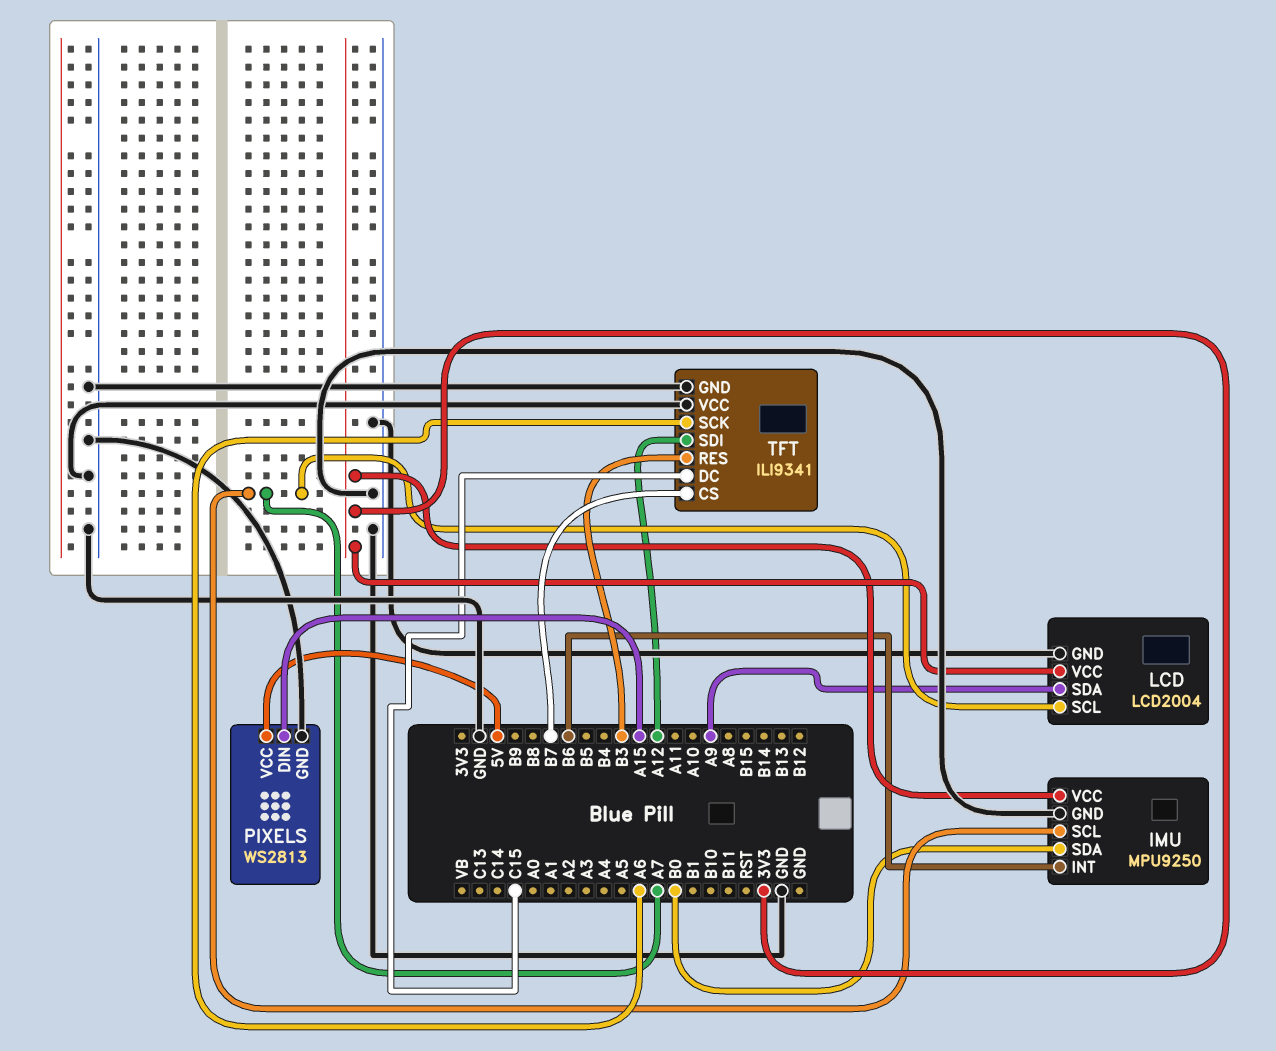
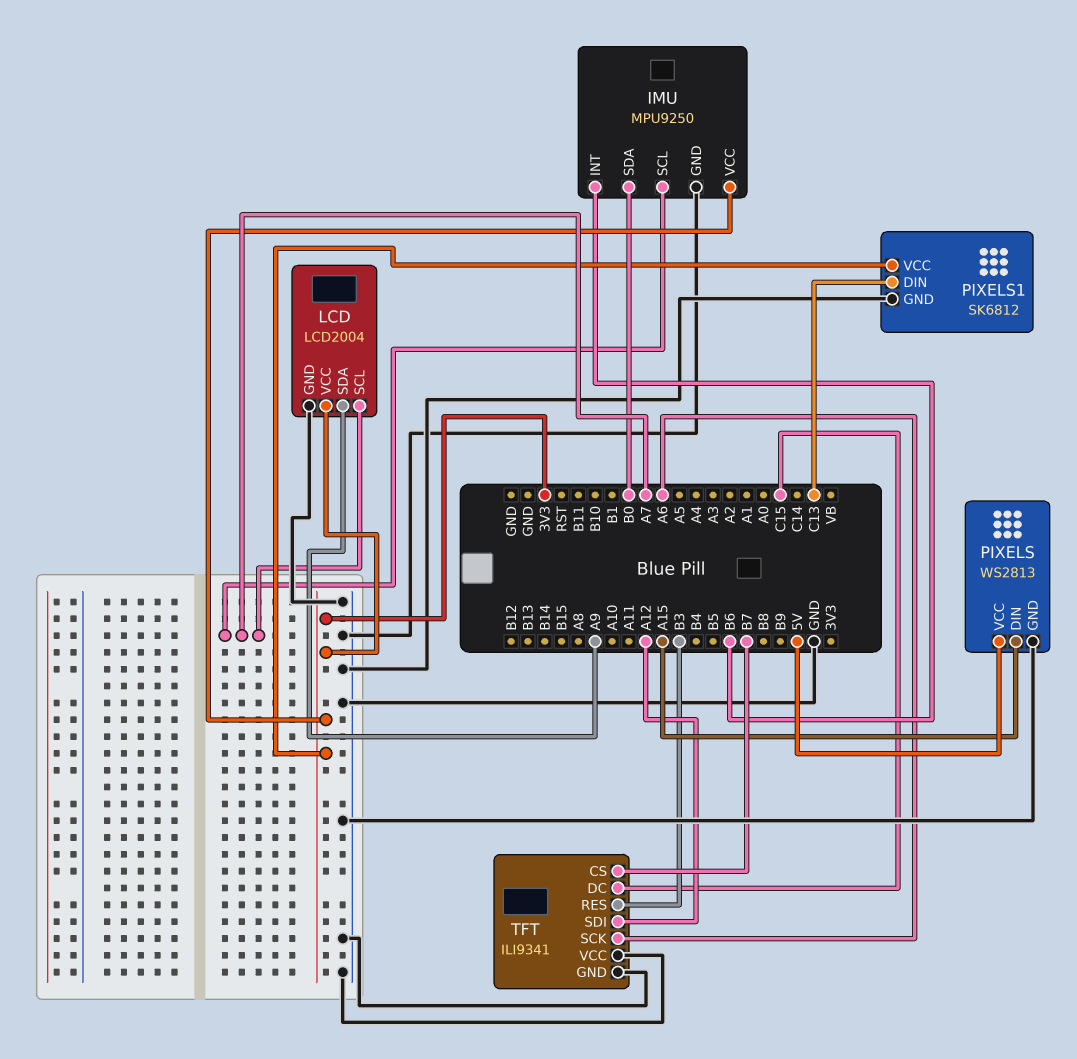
PIXELS1: none -> SK6812
PIXELS1 pin DIN: none -> C13
PIXELS1 pin GND: none -> GND
PIXELS1 pin VCC: none -> 3V3

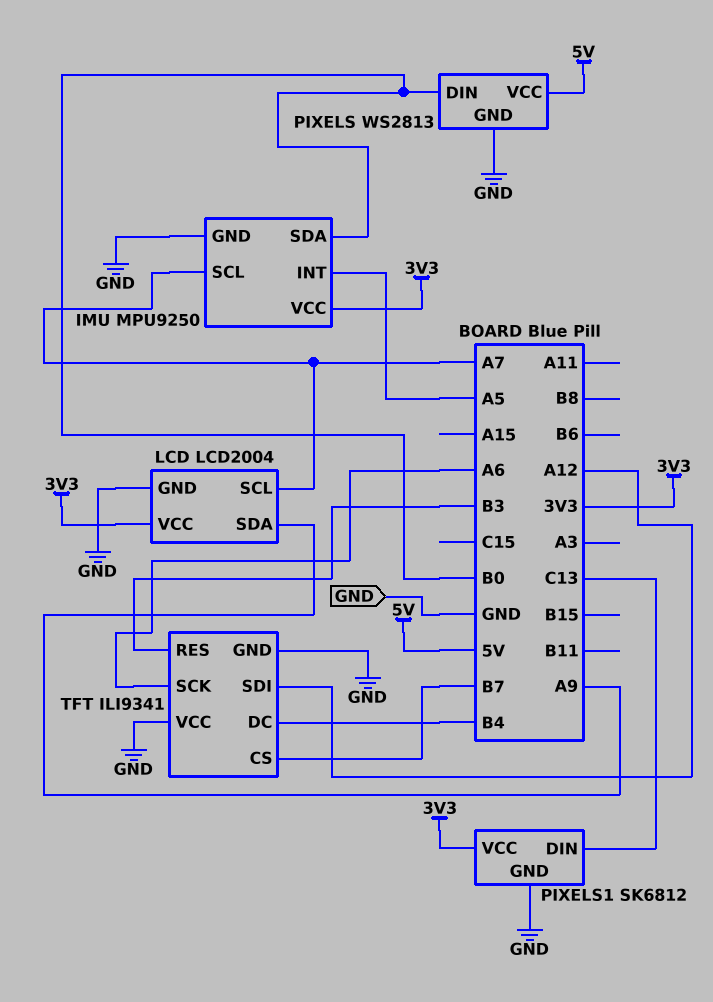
IMU pin INT: B6 -> A5
PIXELS pin DIN: A15 -> B0
TFT pin DC: C15 -> B4

